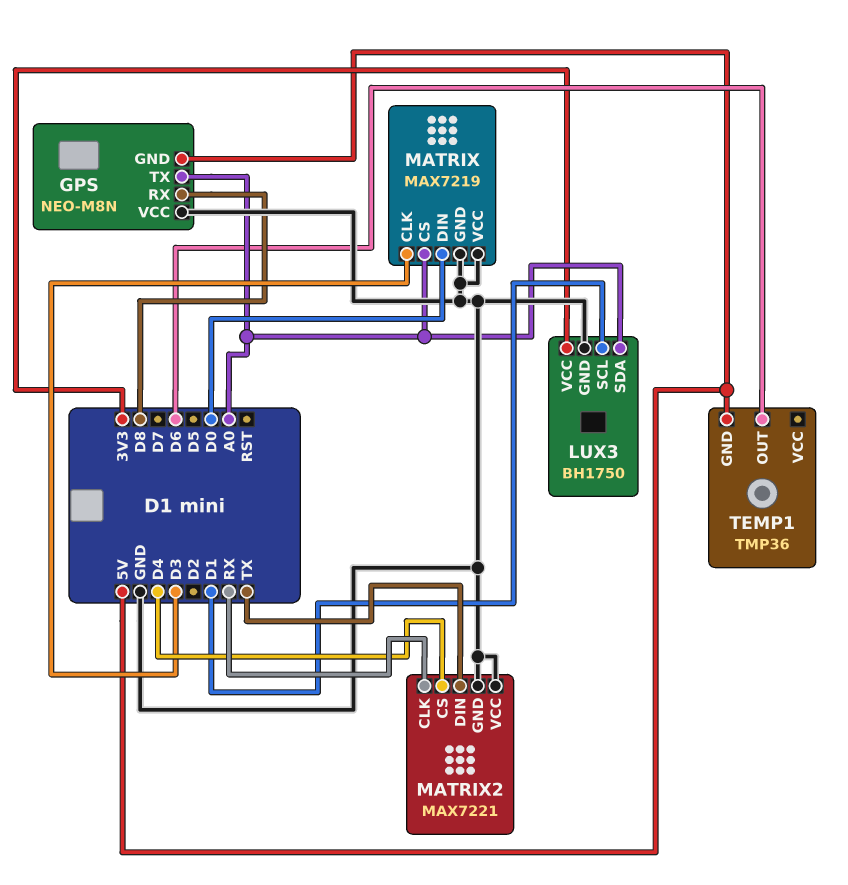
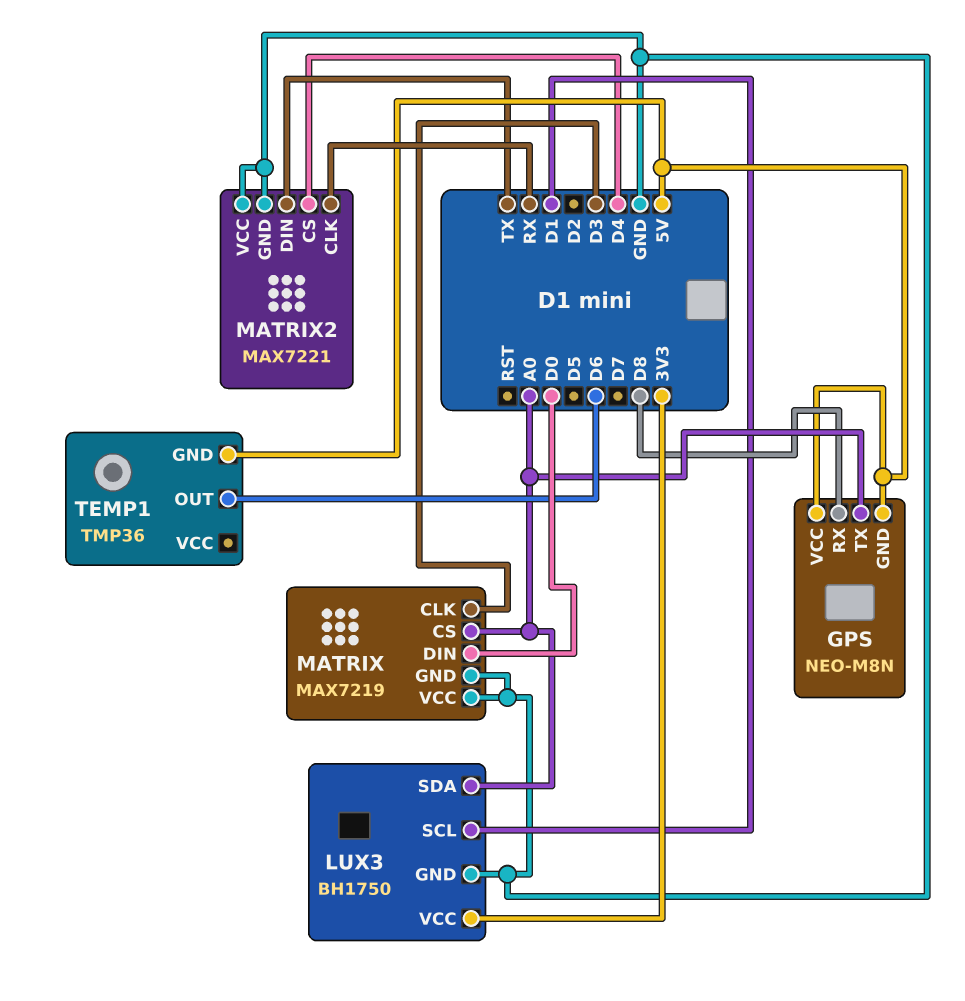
GPS pin VCC: GND -> 5V

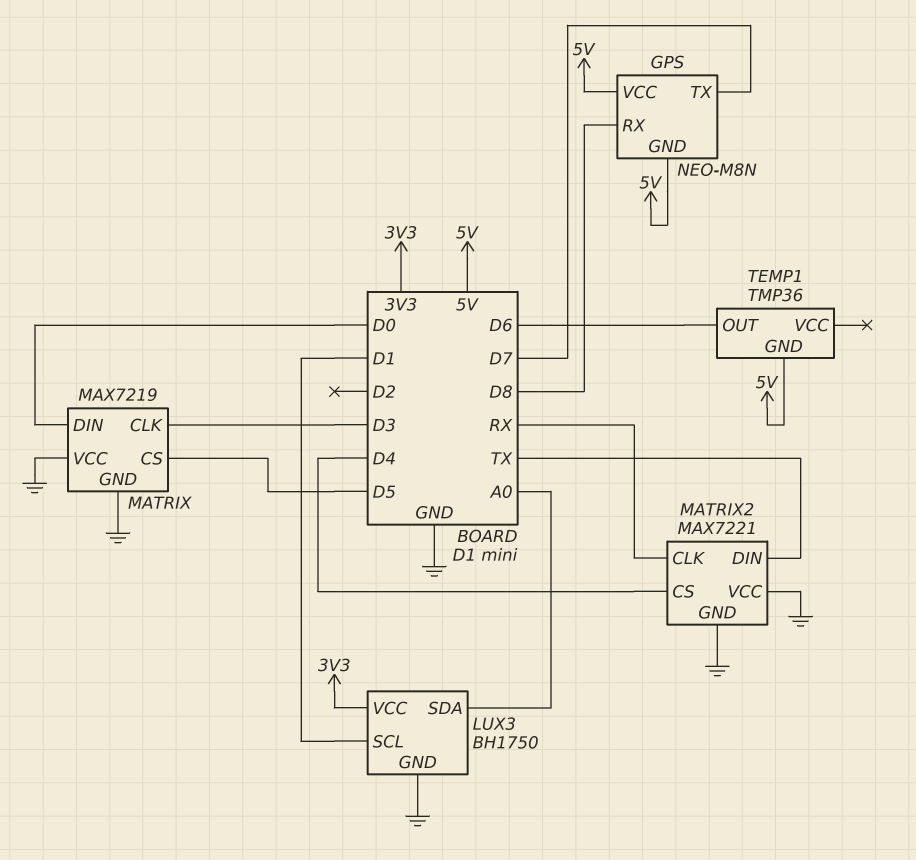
GPS pin TX: A0 -> D7
MATRIX pin CS: A0 -> D5

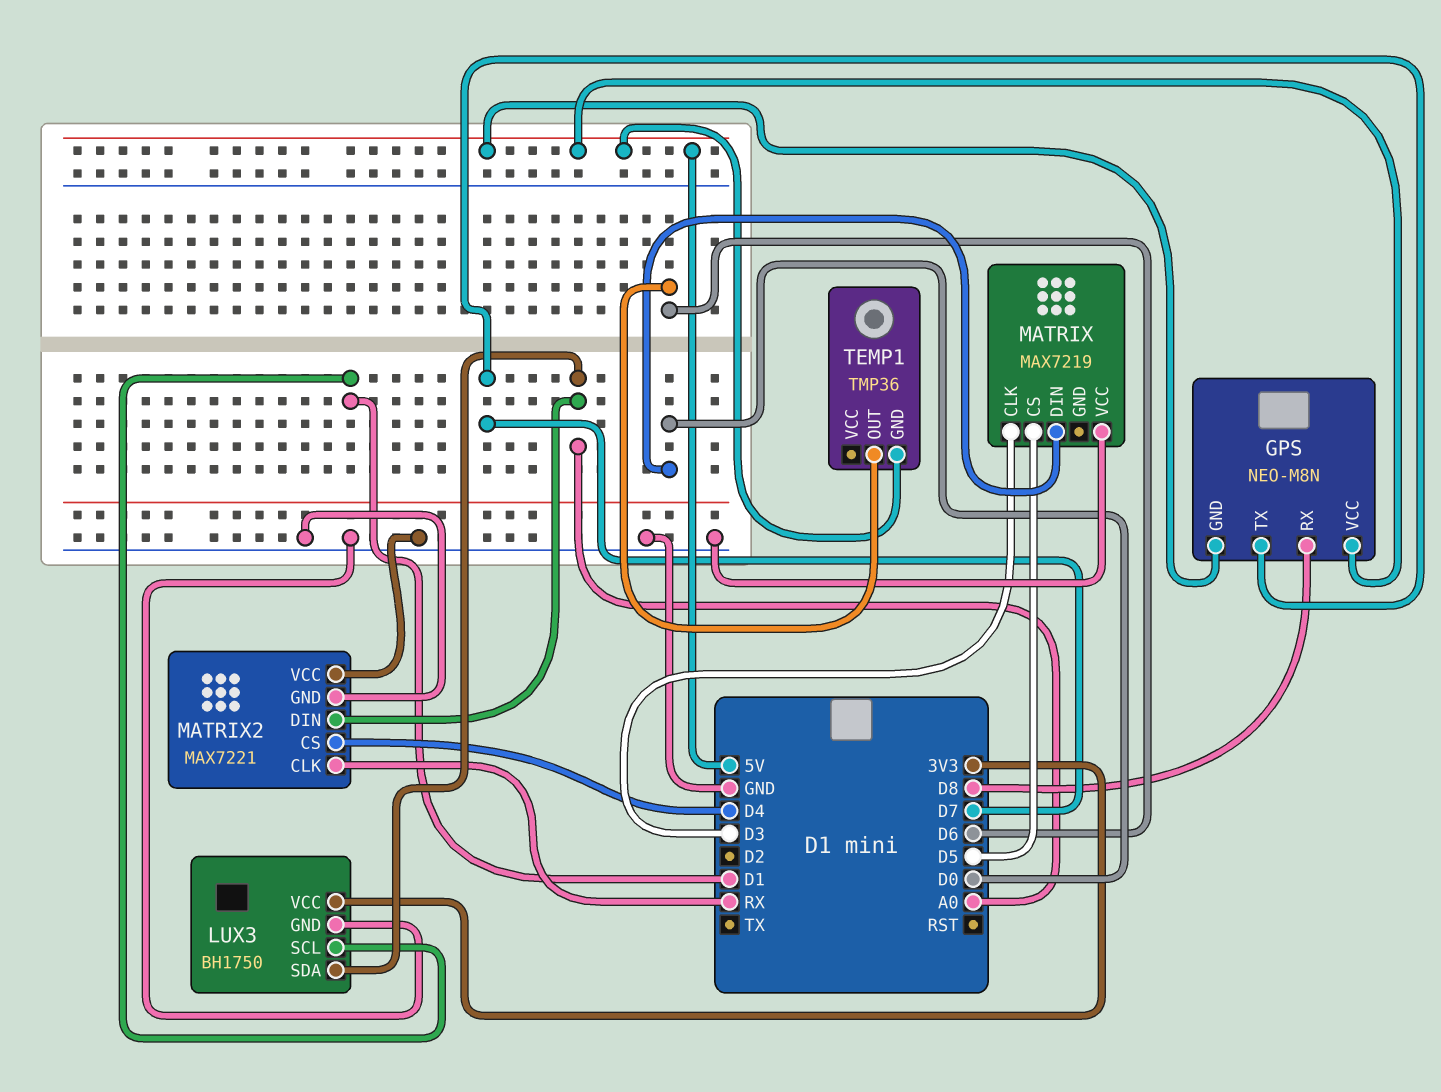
MATRIX pin GND: GND -> none
MATRIX2 pin DIN: TX -> A0

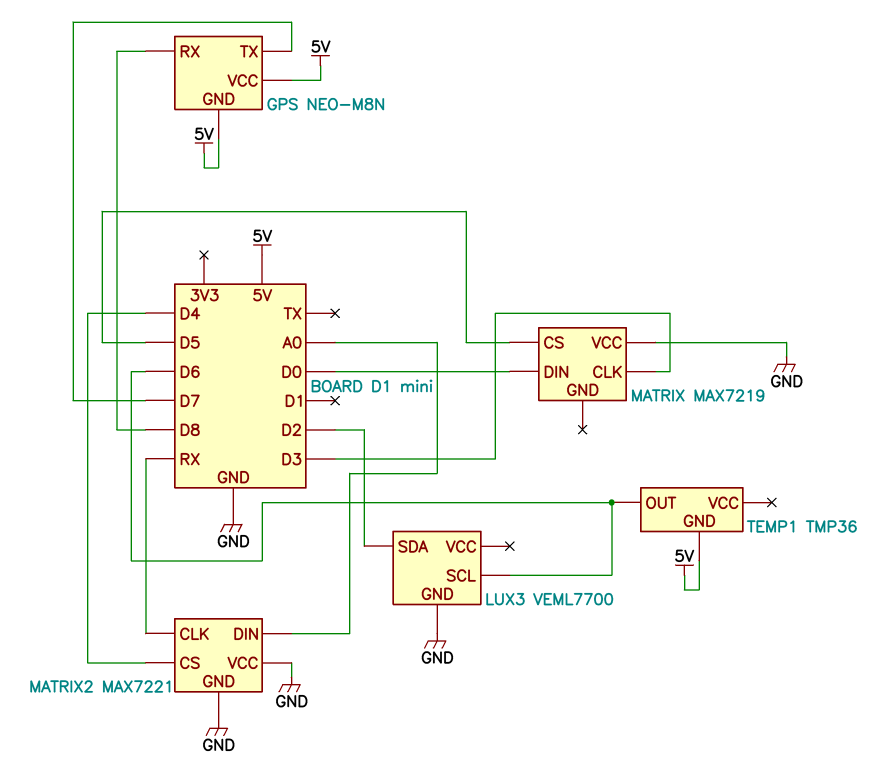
LUX3: BH1750 -> VEML7700
LUX3 pin SCL: D1 -> D6
LUX3 pin SDA: A0 -> D2
LUX3 pin VCC: 3V3 -> none

